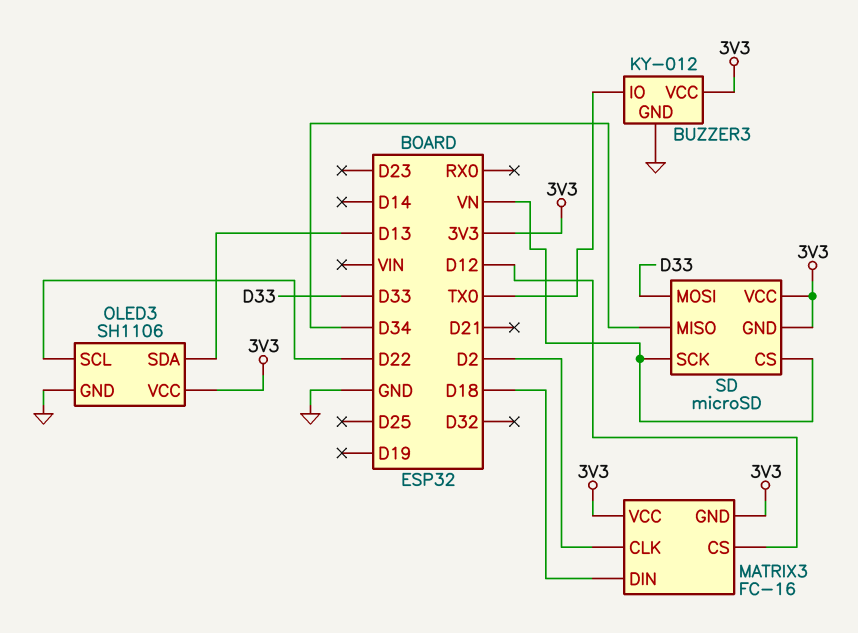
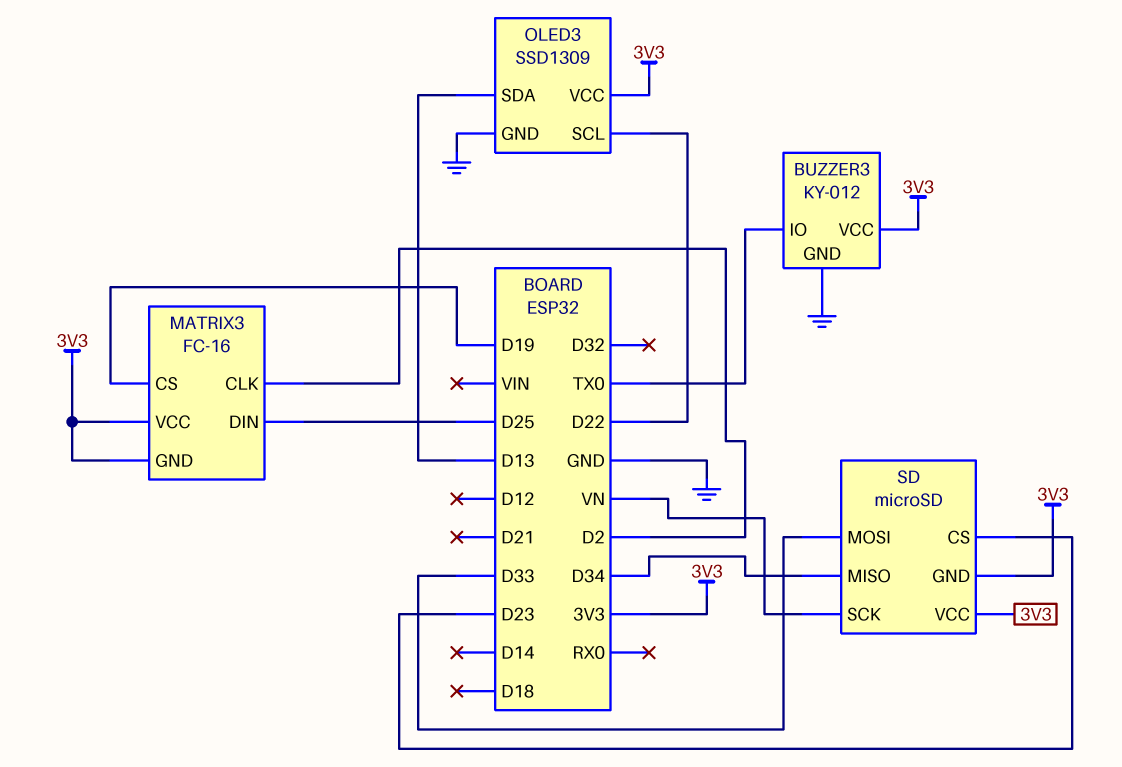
MATRIX3 pin CS: D12 -> D19
MATRIX3 pin DIN: D18 -> D25
OLED3: SH1106 -> SSD1309
SD pin CS: VN -> D23

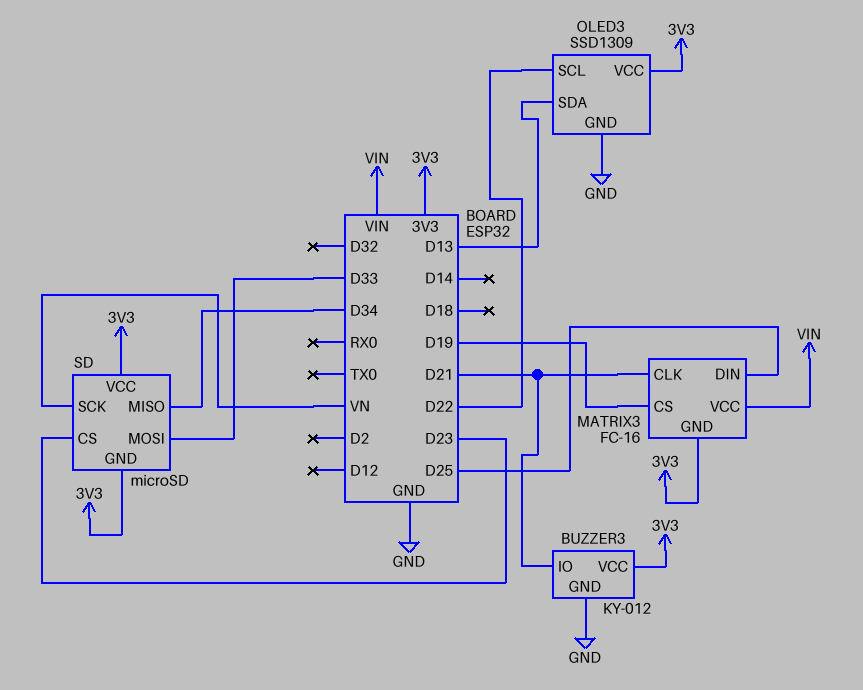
BUZZER3 pin IO: TX0 -> D21
MATRIX3 pin CLK: D2 -> D21
MATRIX3 pin VCC: 3V3 -> VIN

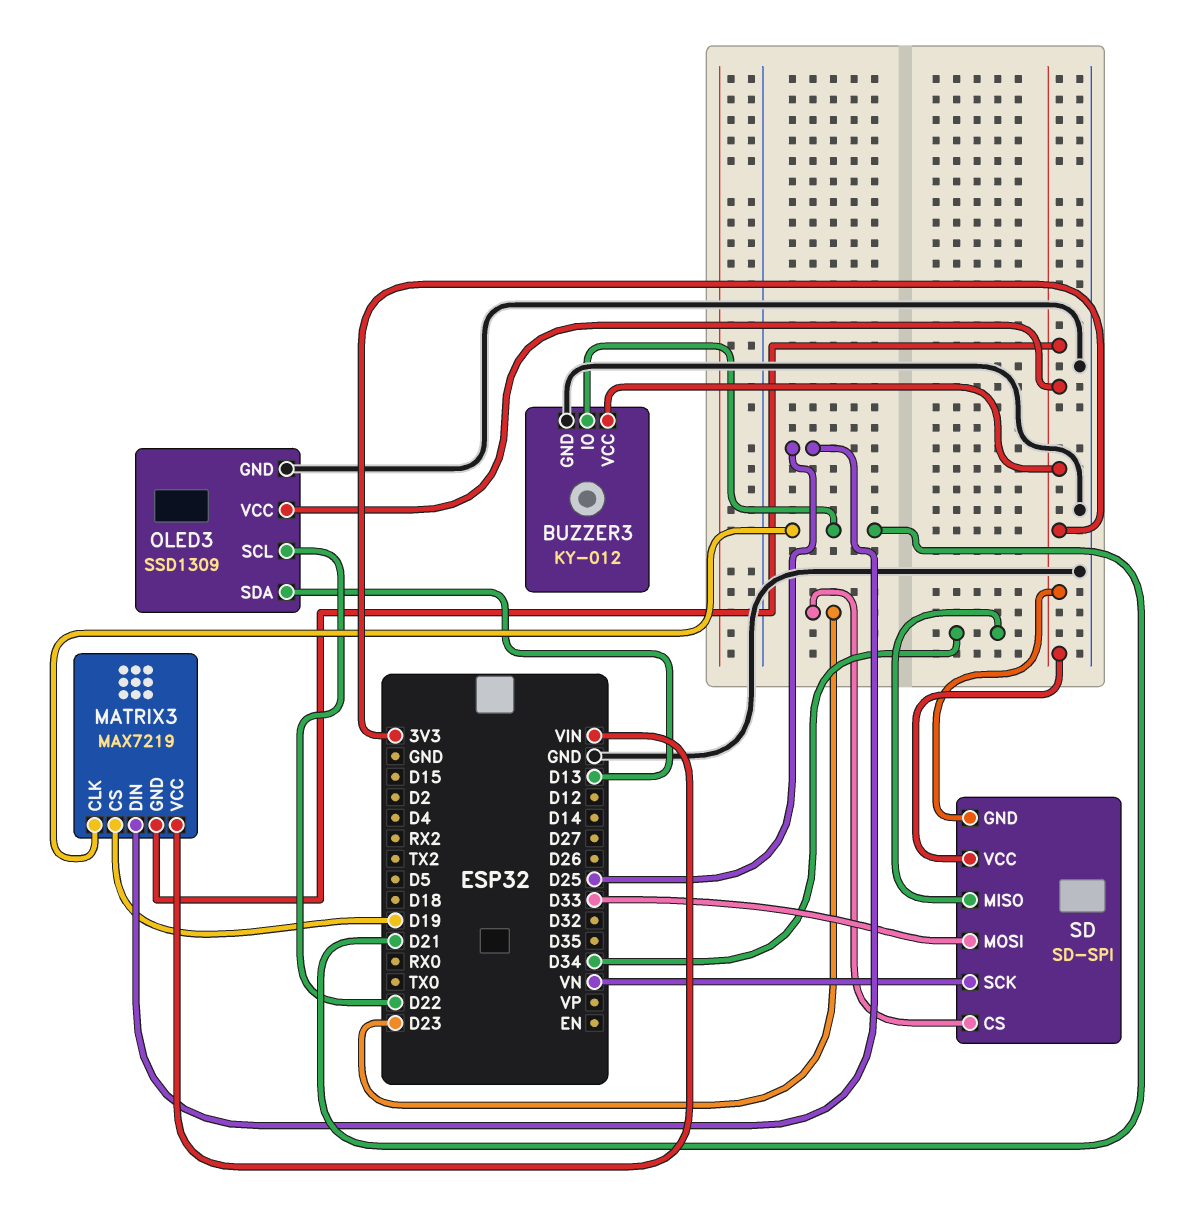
MATRIX3: FC-16 -> MAX7219
SD: microSD -> SD-SPI

